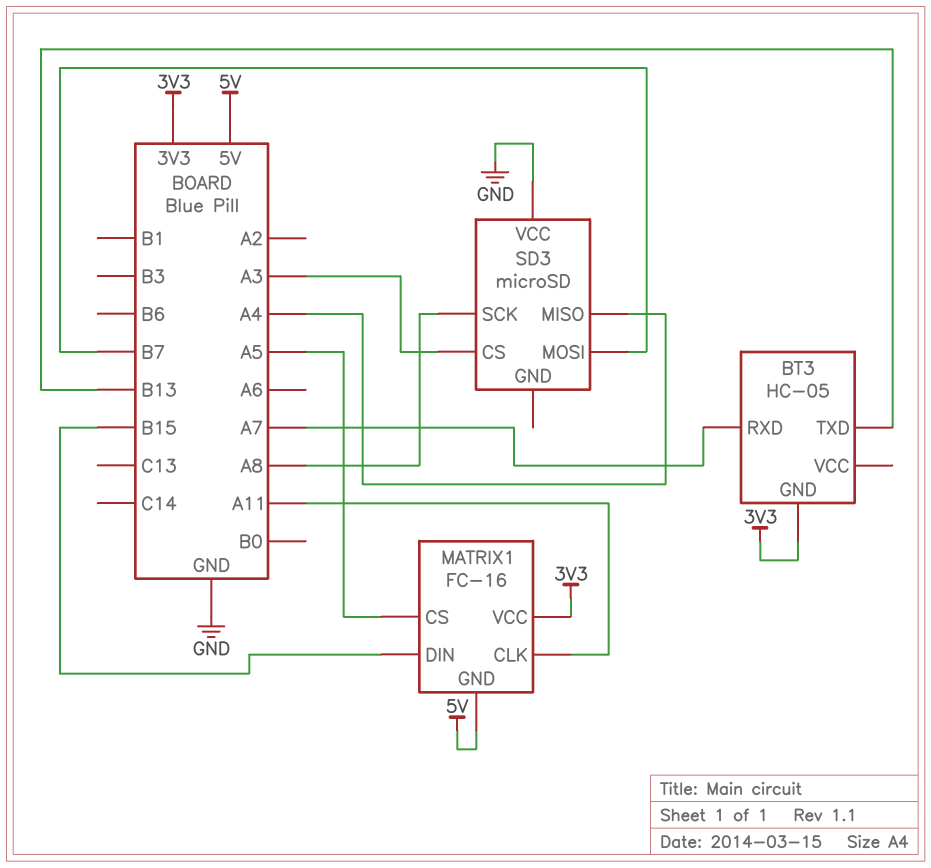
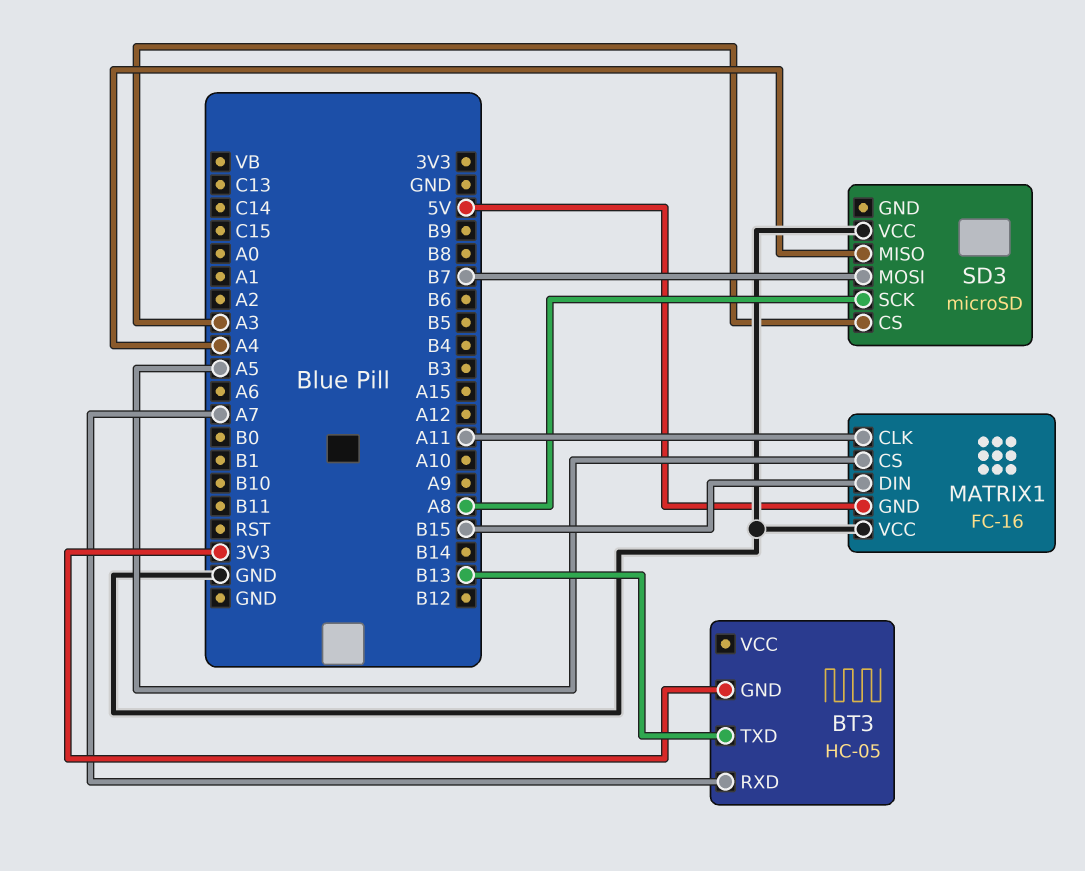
MATRIX1 pin VCC: 3V3 -> GND

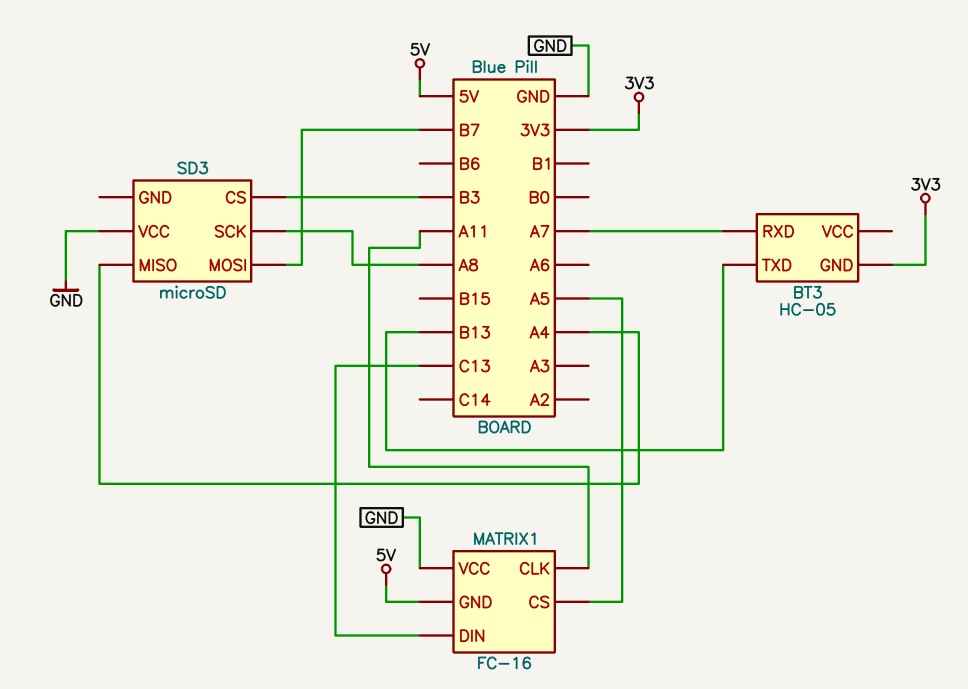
MATRIX1 pin DIN: B15 -> C13
SD3 pin CS: A3 -> B3

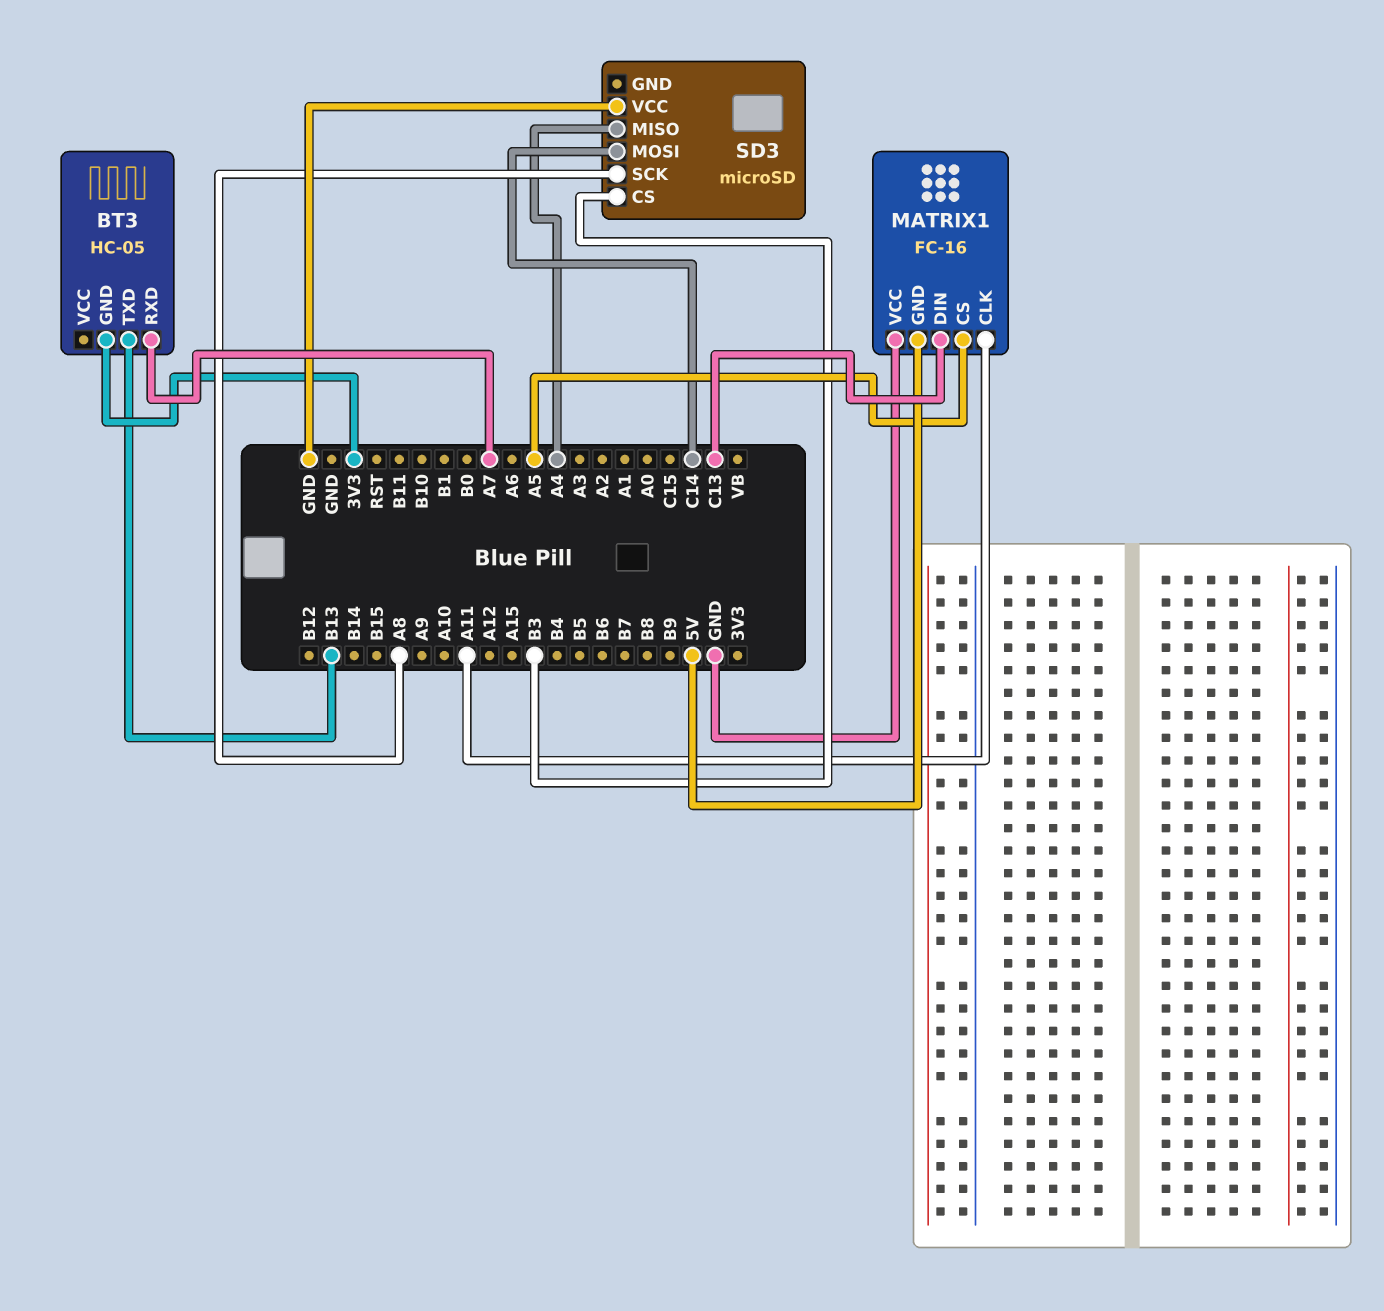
SD3 pin MOSI: B7 -> C14

